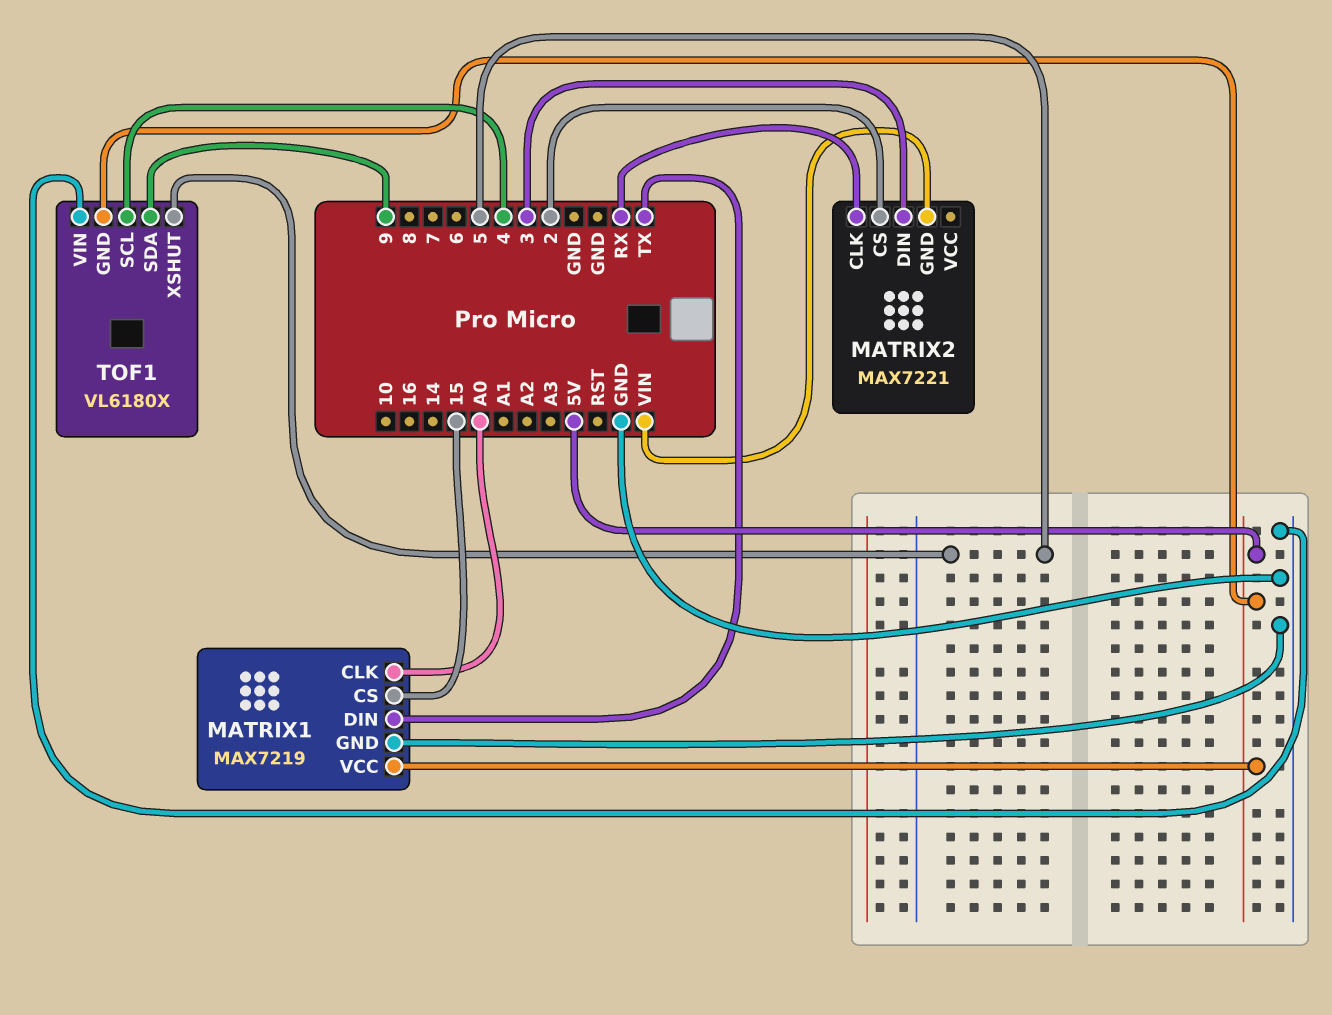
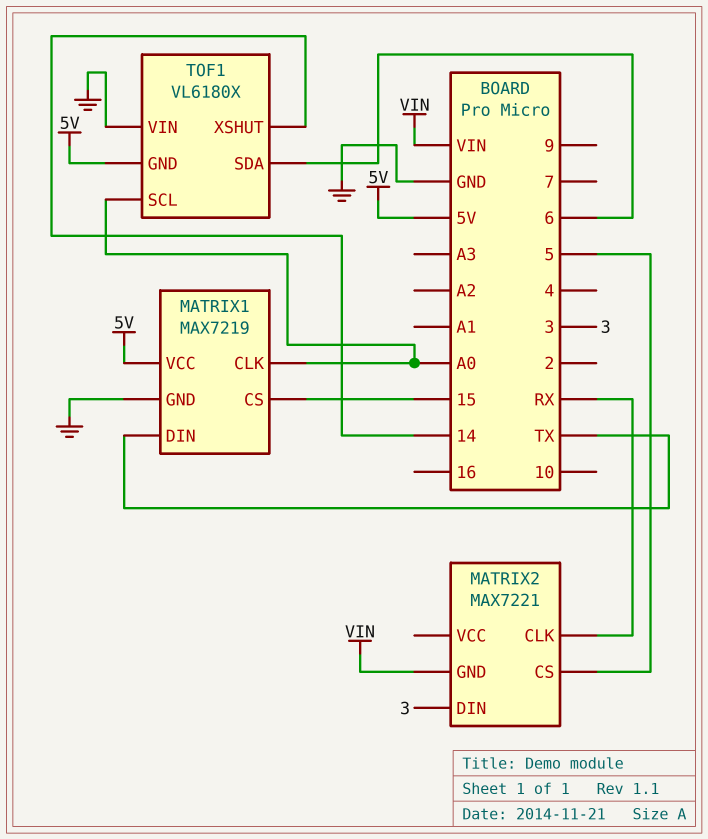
MATRIX2 pin CS: 2 -> 5
TOF1 pin SCL: 4 -> A0
TOF1 pin SDA: 9 -> 6
TOF1 pin XSHUT: 5 -> 14

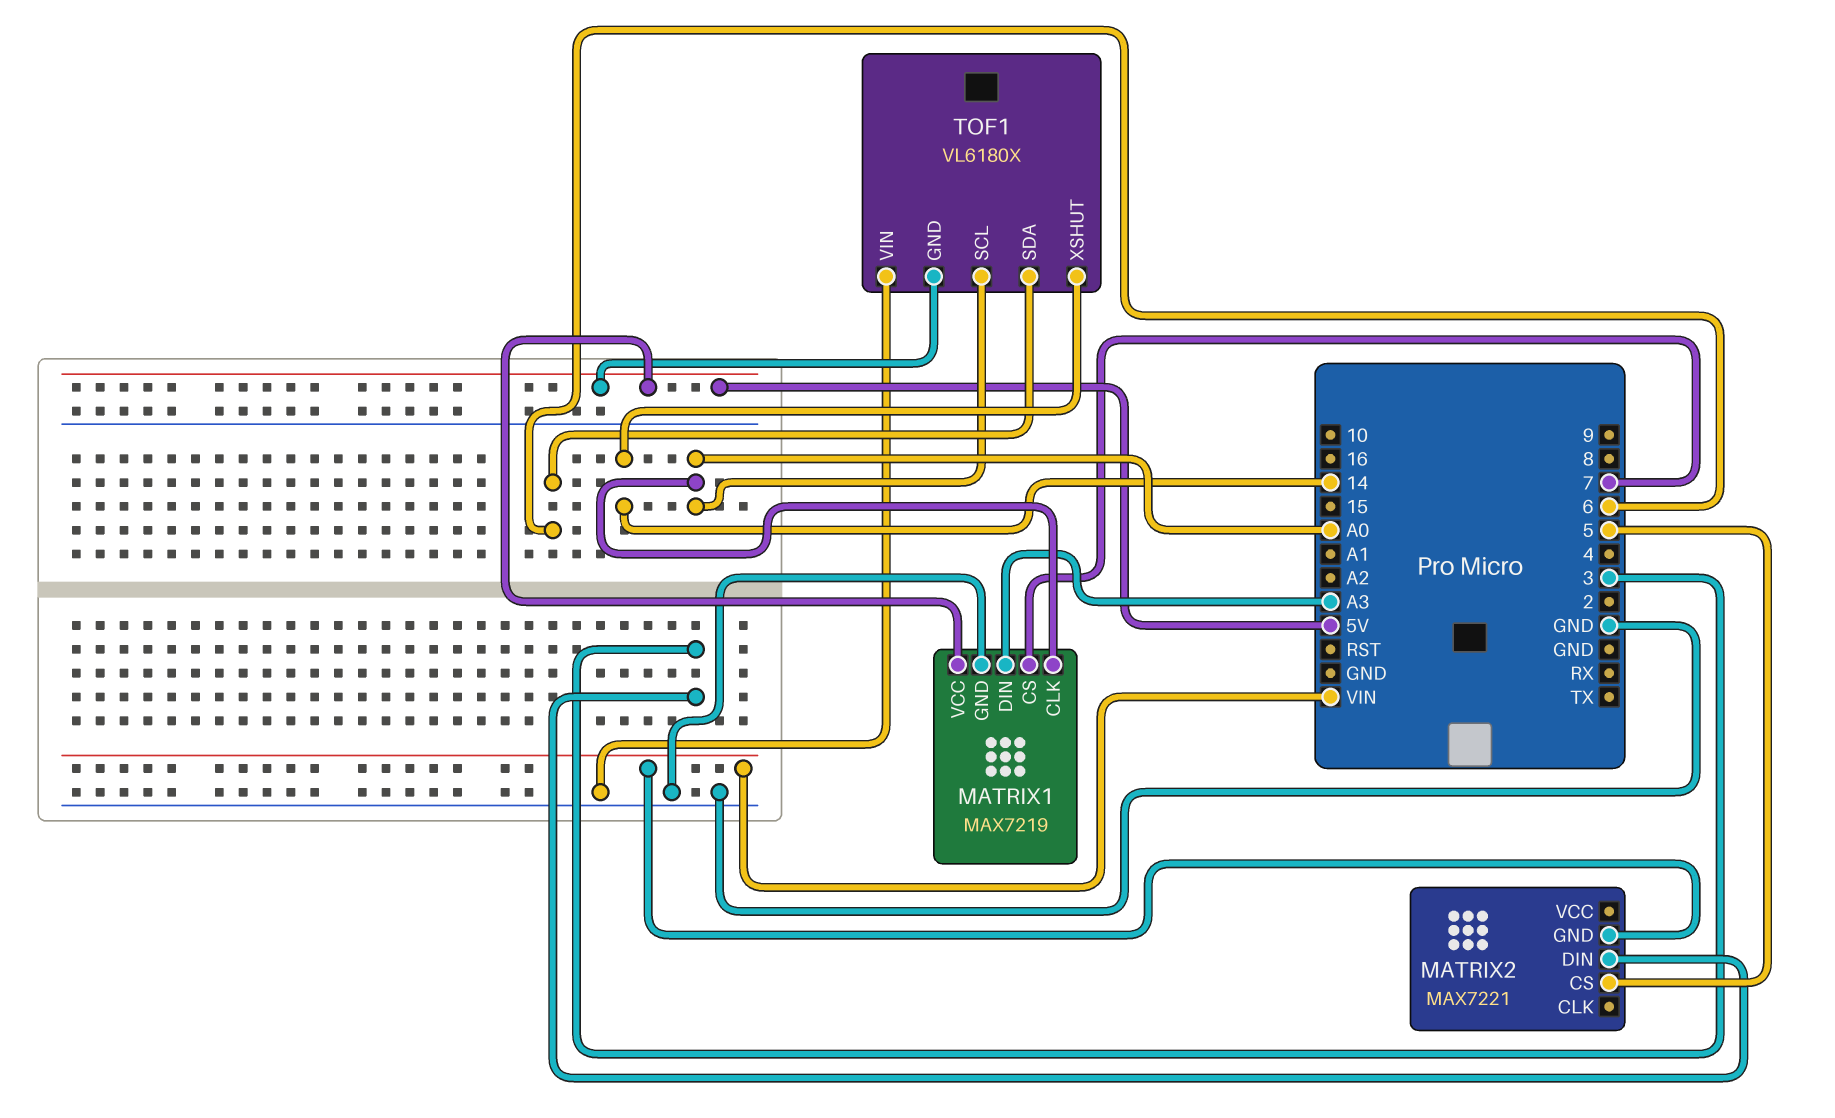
MATRIX1 pin CS: 15 -> 7
MATRIX1 pin DIN: TX -> A3
MATRIX2 pin CLK: RX -> none

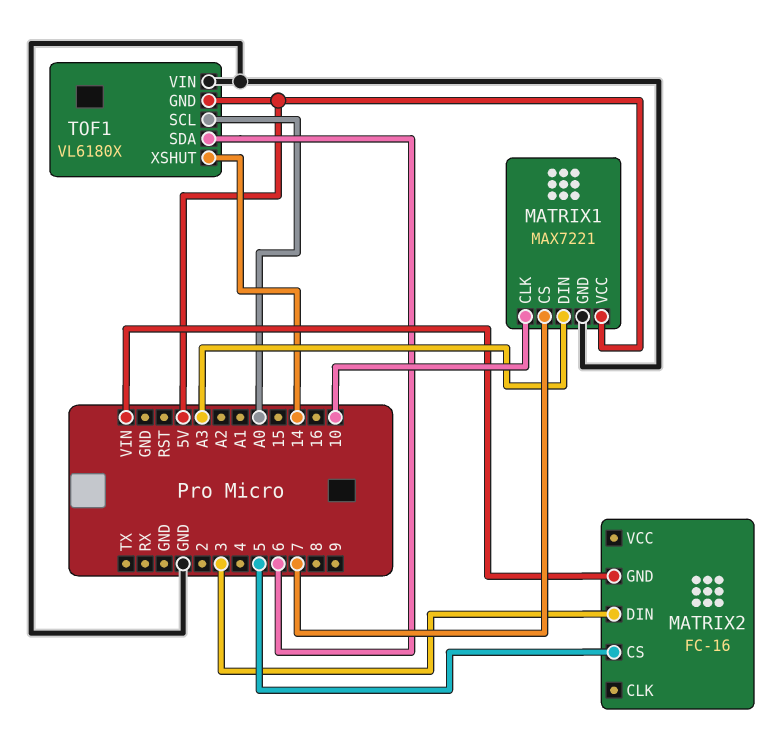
MATRIX1: MAX7219 -> MAX7221
MATRIX1 pin CLK: A0 -> 10
MATRIX2: MAX7221 -> FC-16

